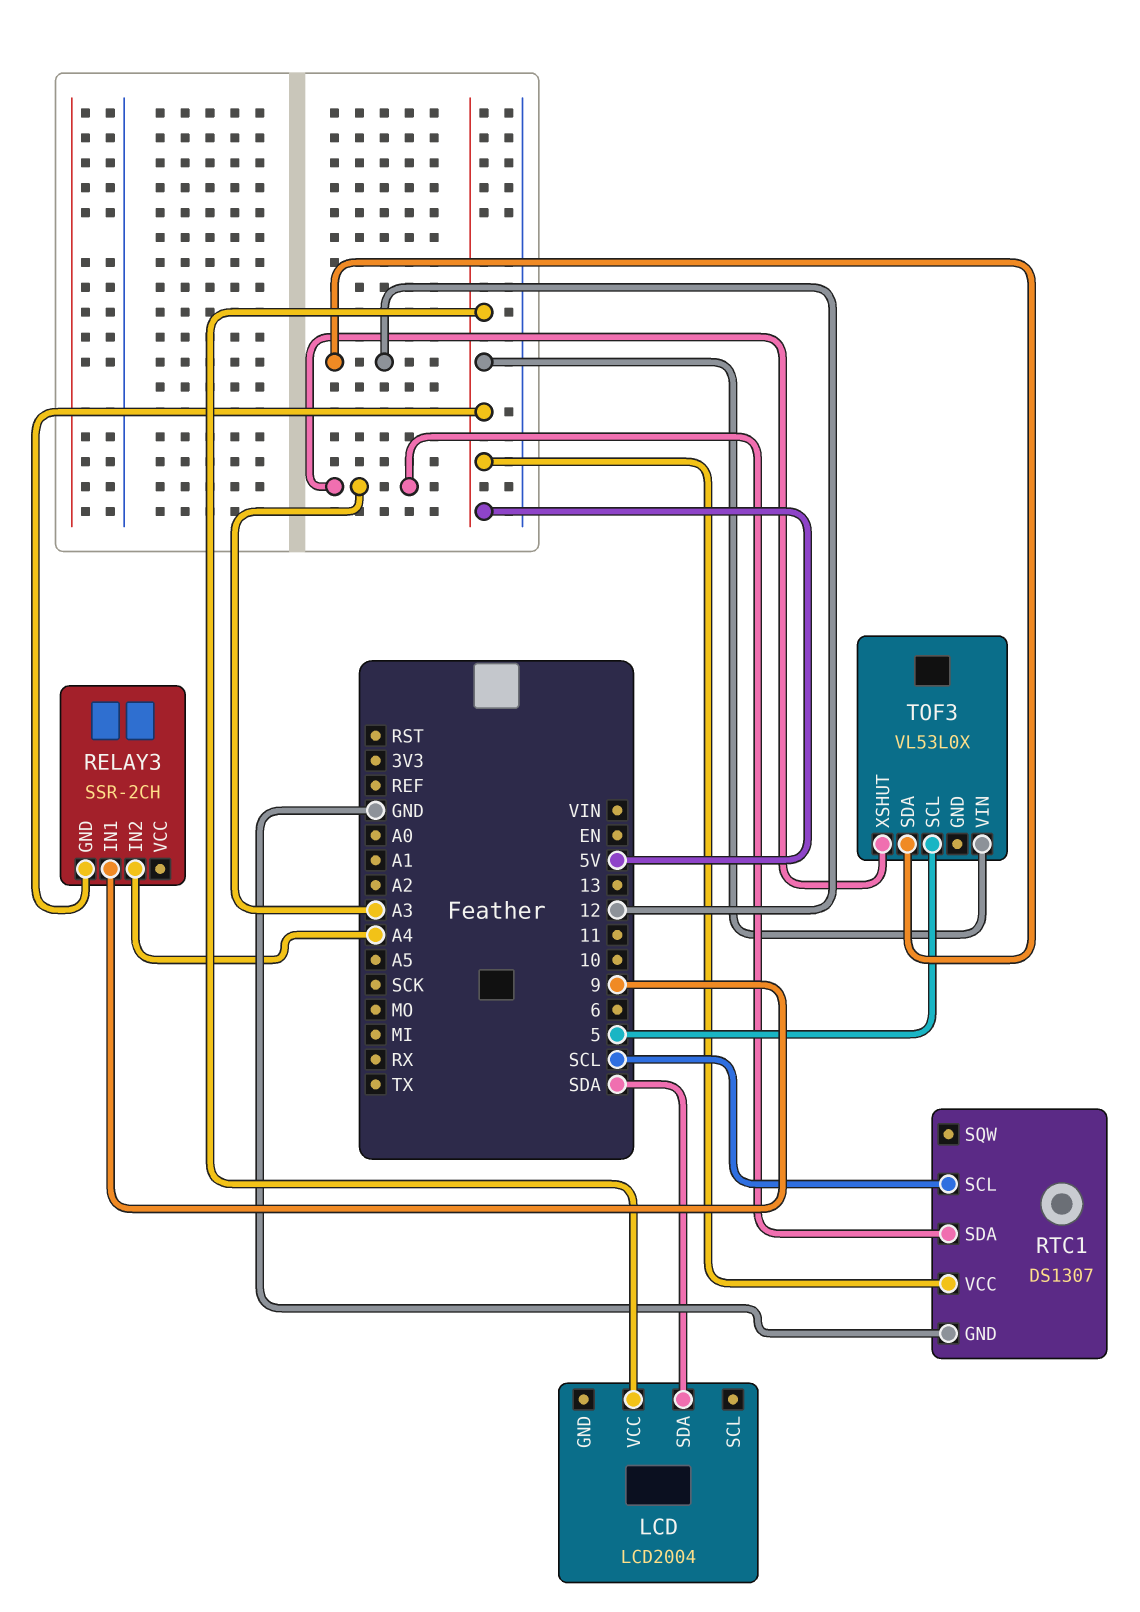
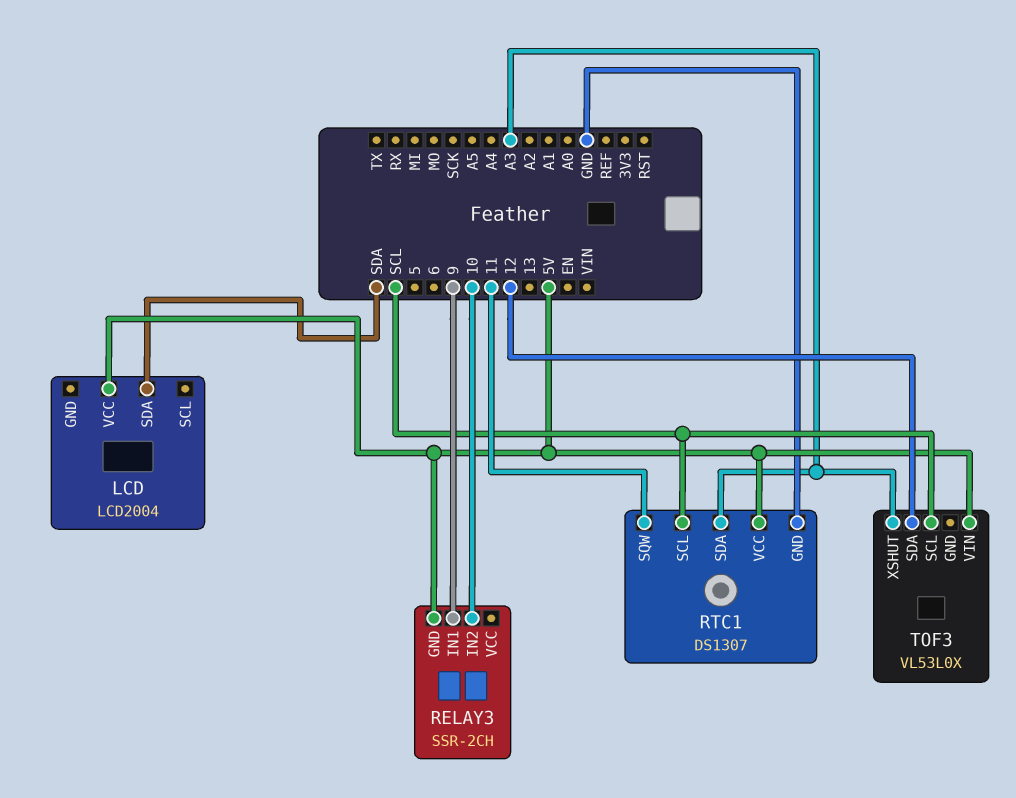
RELAY3 pin IN2: A4 -> 10
RTC1 pin SQW: none -> 11
TOF3 pin SCL: 5 -> SCL

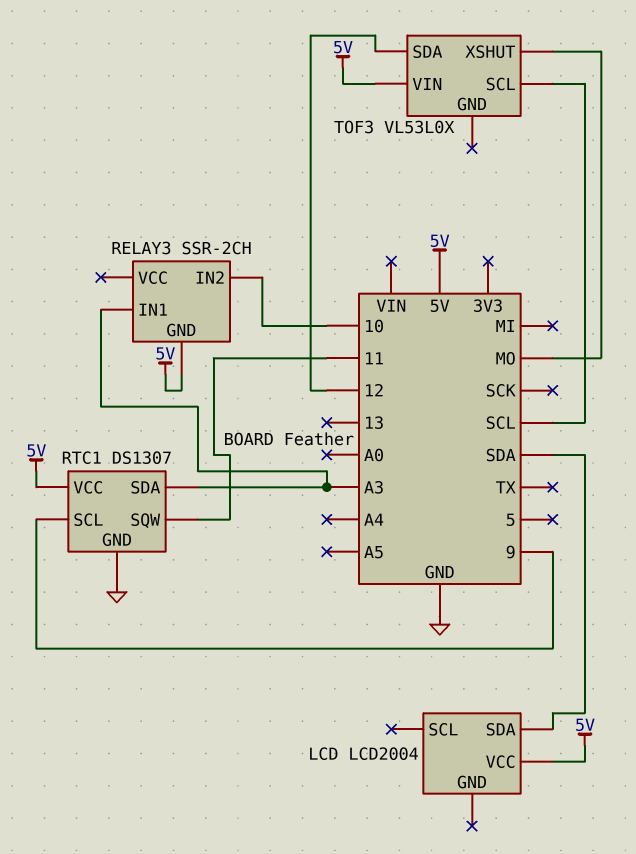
RELAY3 pin IN1: 9 -> A3
RTC1 pin SCL: SCL -> 9
TOF3 pin XSHUT: A3 -> MO

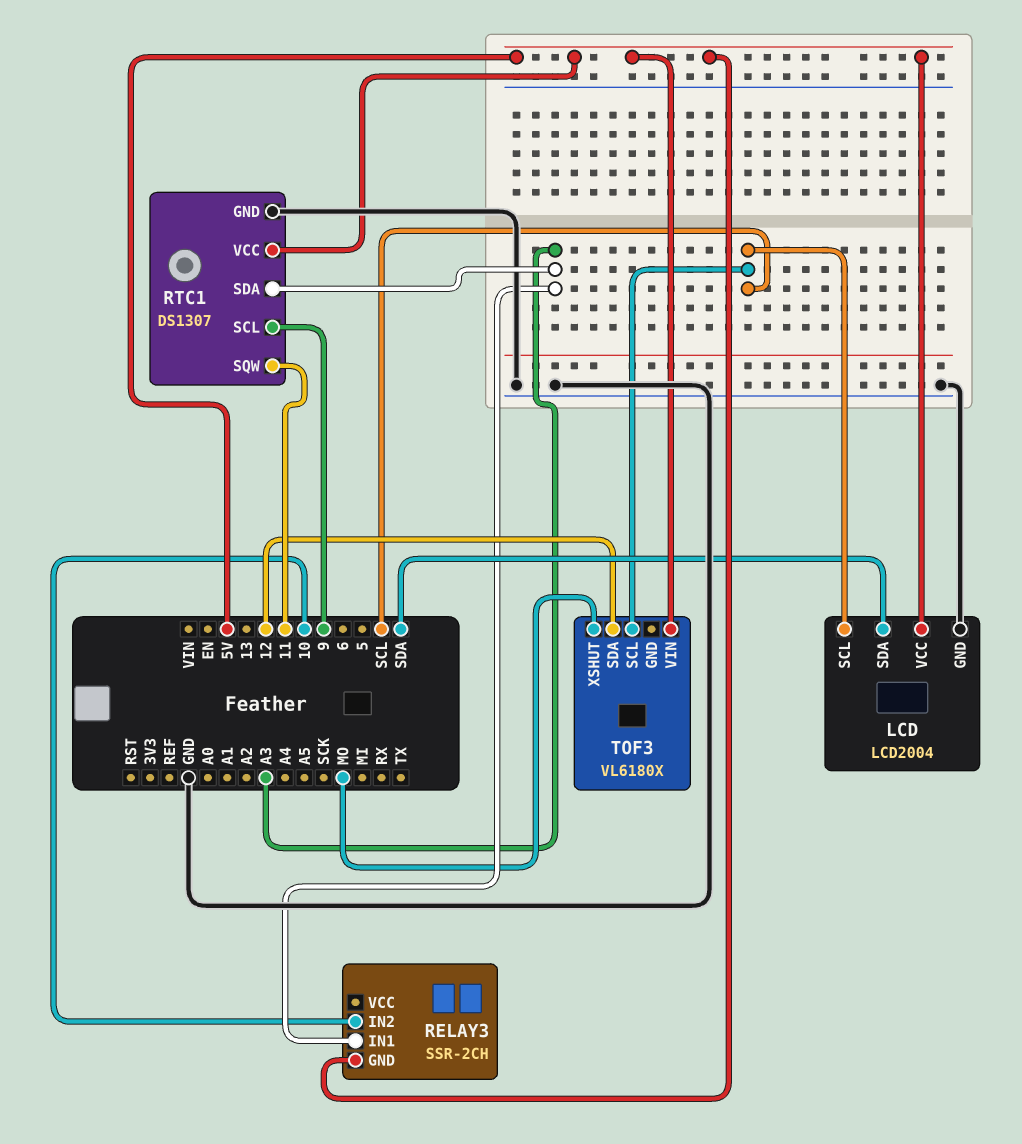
LCD pin GND: none -> GND
LCD pin SCL: none -> SCL
TOF3: VL53L0X -> VL6180X

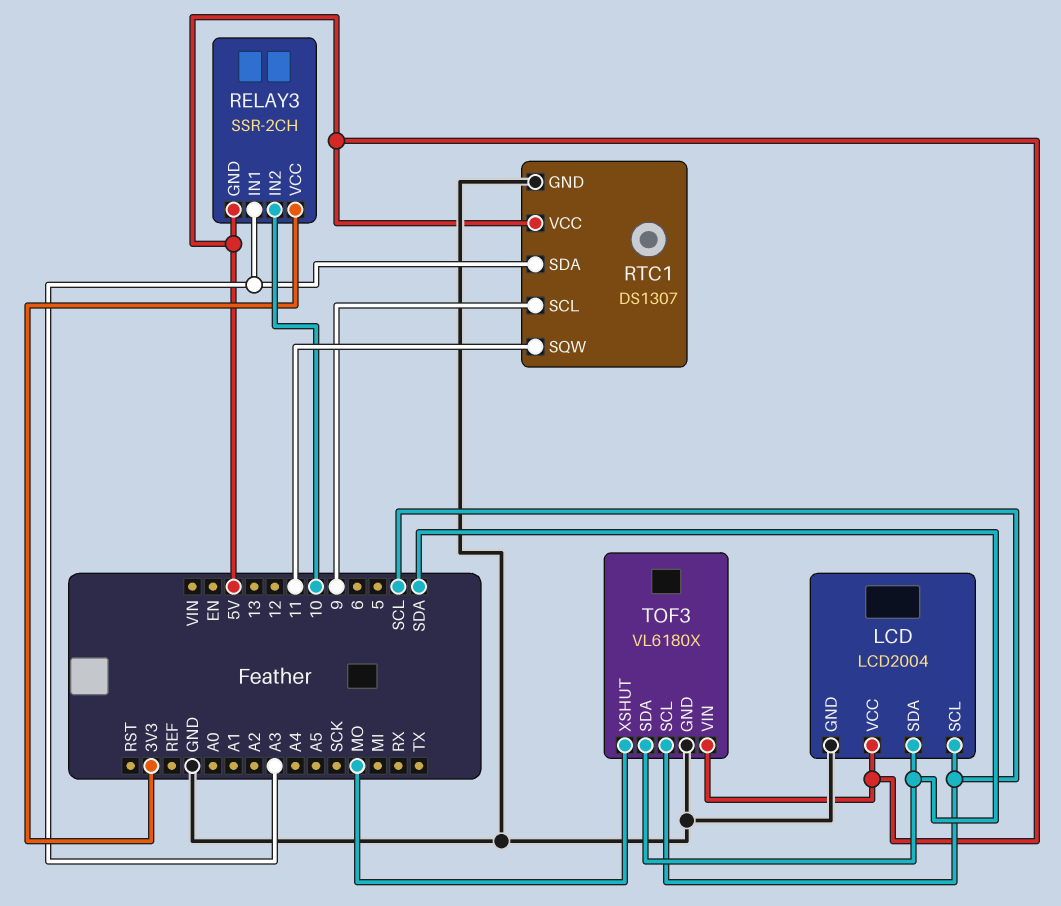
RELAY3 pin VCC: none -> 3V3
TOF3 pin GND: none -> GND
TOF3 pin SDA: 12 -> SDA

